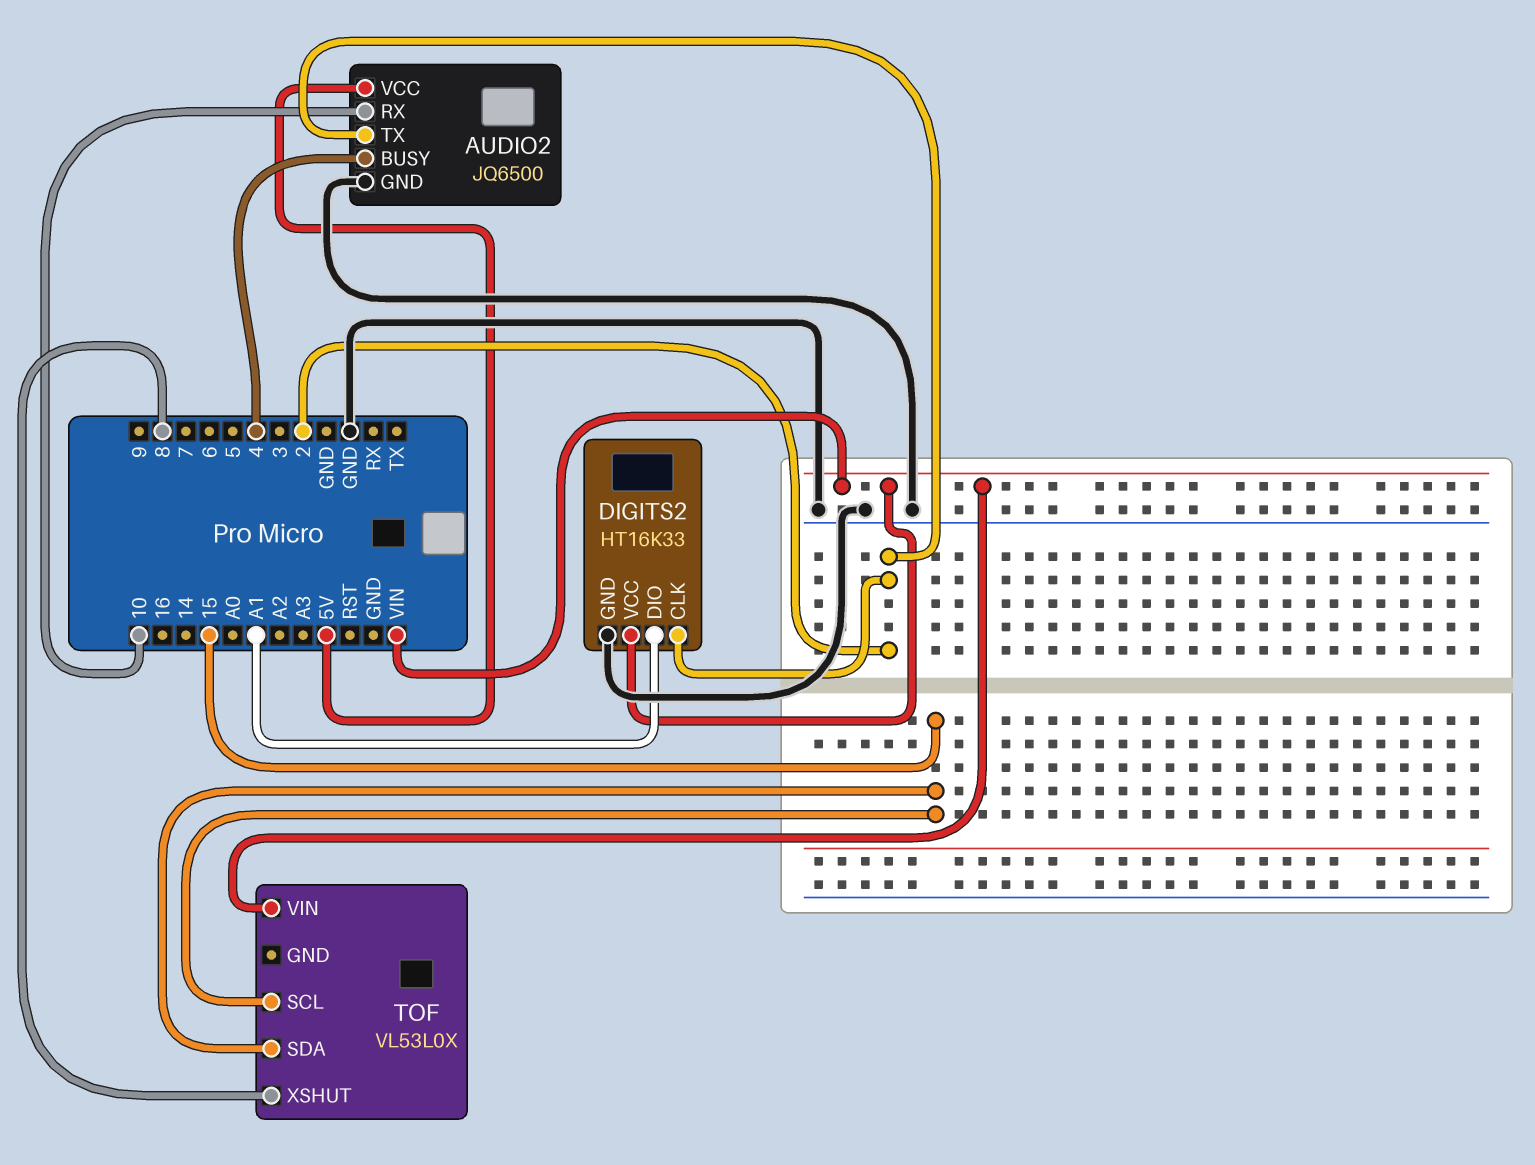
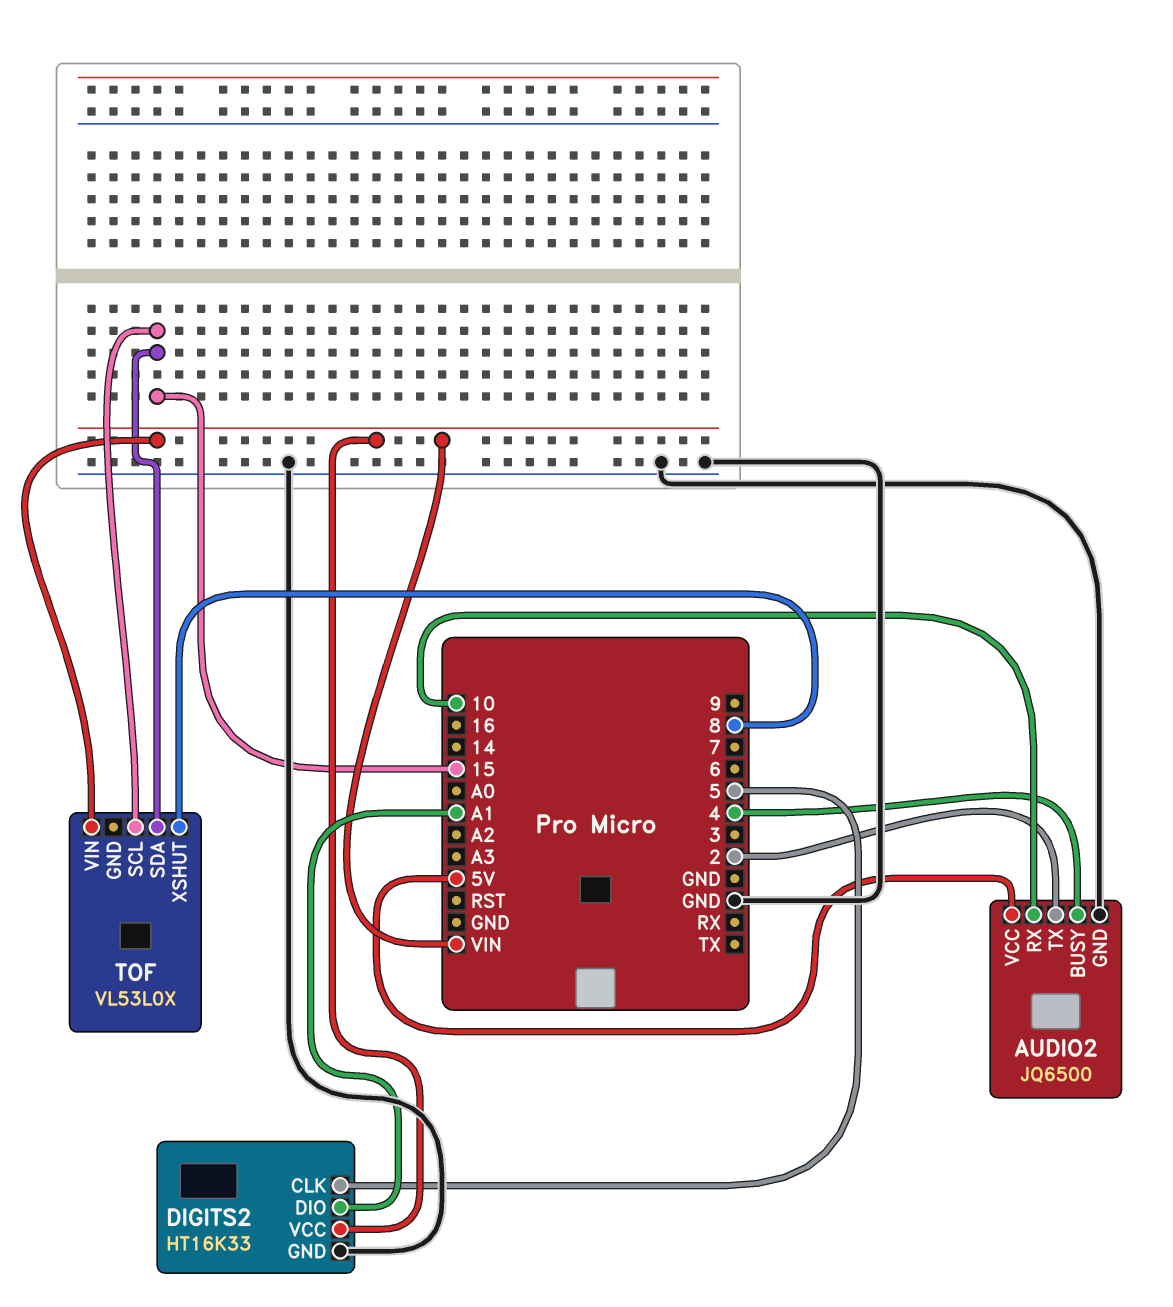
DIGITS2 pin CLK: 2 -> 5

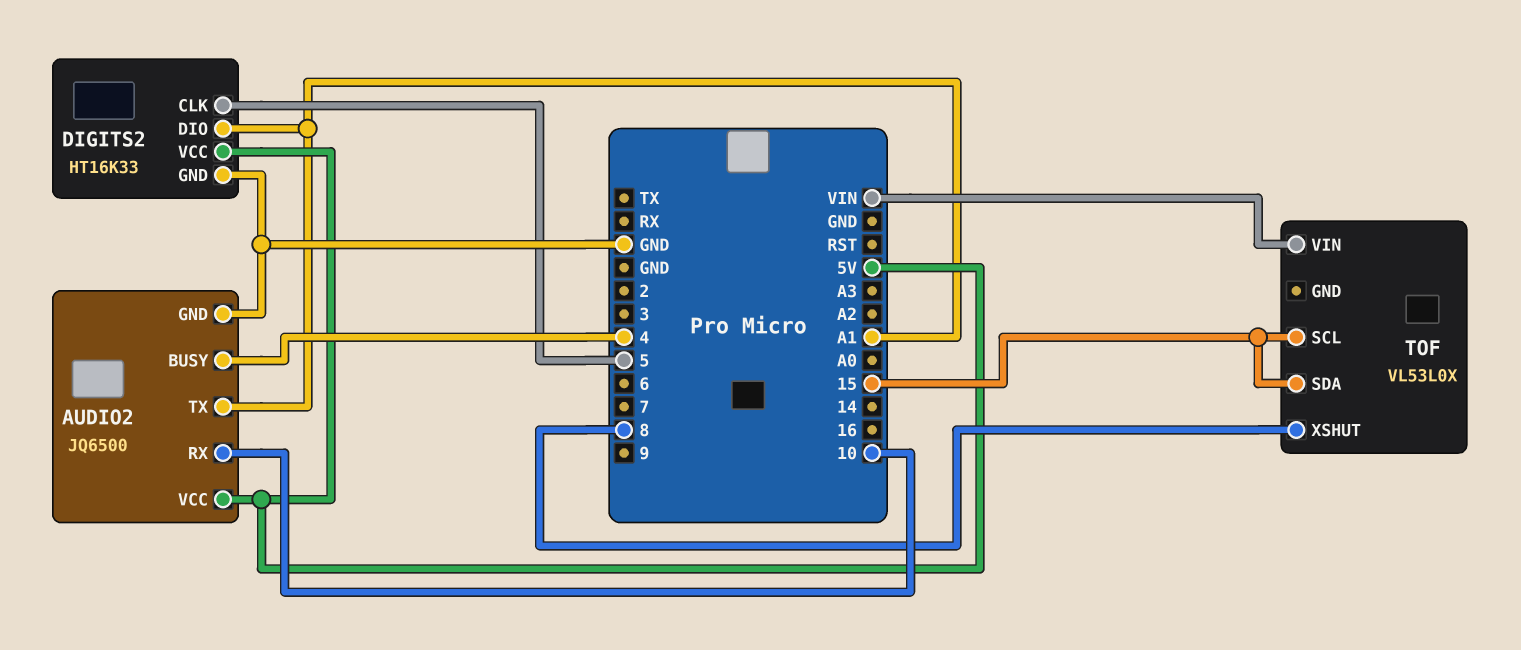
AUDIO2 pin TX: 2 -> A1
DIGITS2 pin VCC: VIN -> 5V

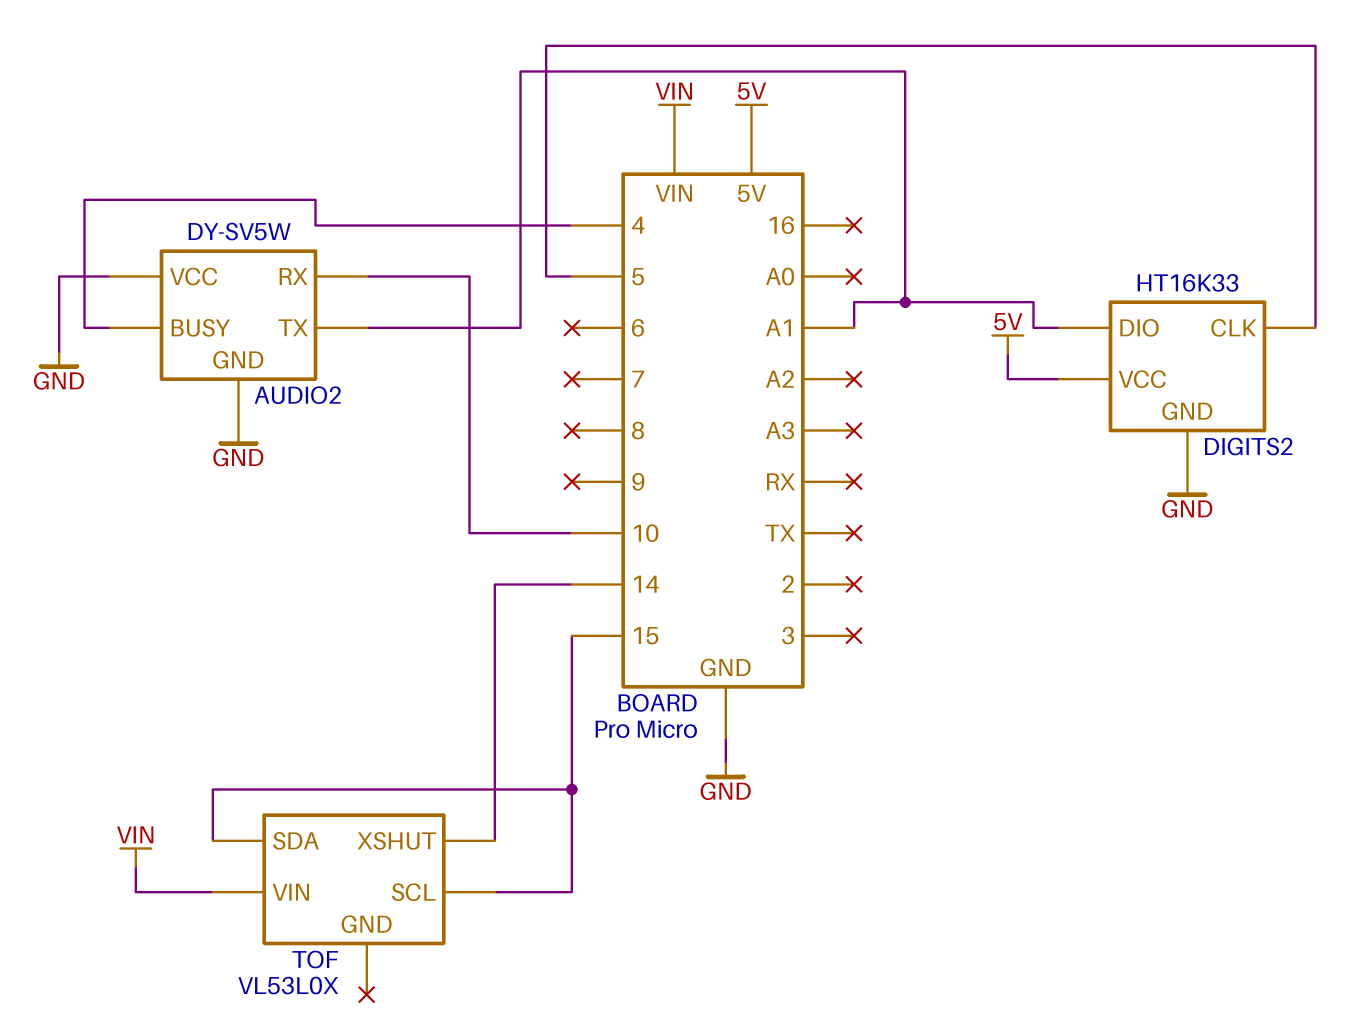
AUDIO2: JQ6500 -> DY-SV5W
AUDIO2 pin VCC: 5V -> GND
TOF pin XSHUT: 8 -> 14

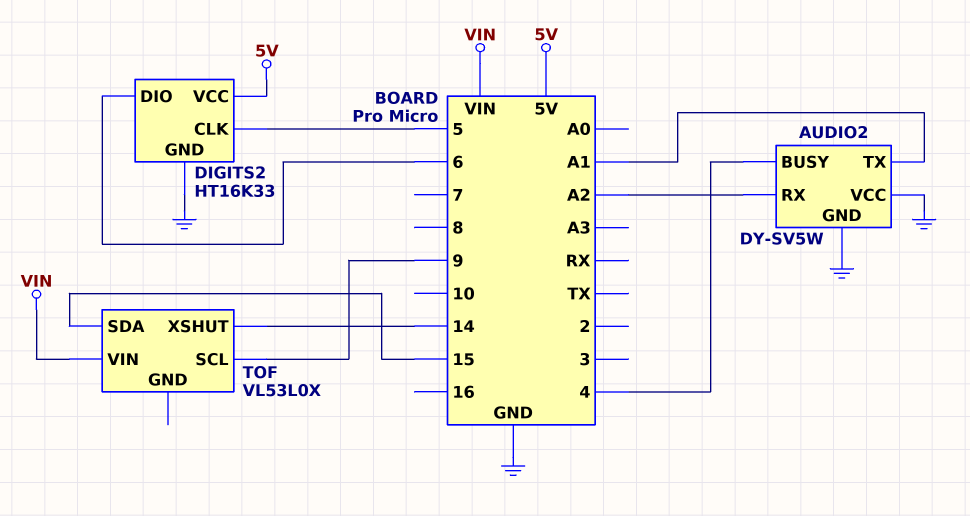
AUDIO2 pin RX: 10 -> A2
DIGITS2 pin DIO: A1 -> 6
TOF pin SCL: 15 -> 9

